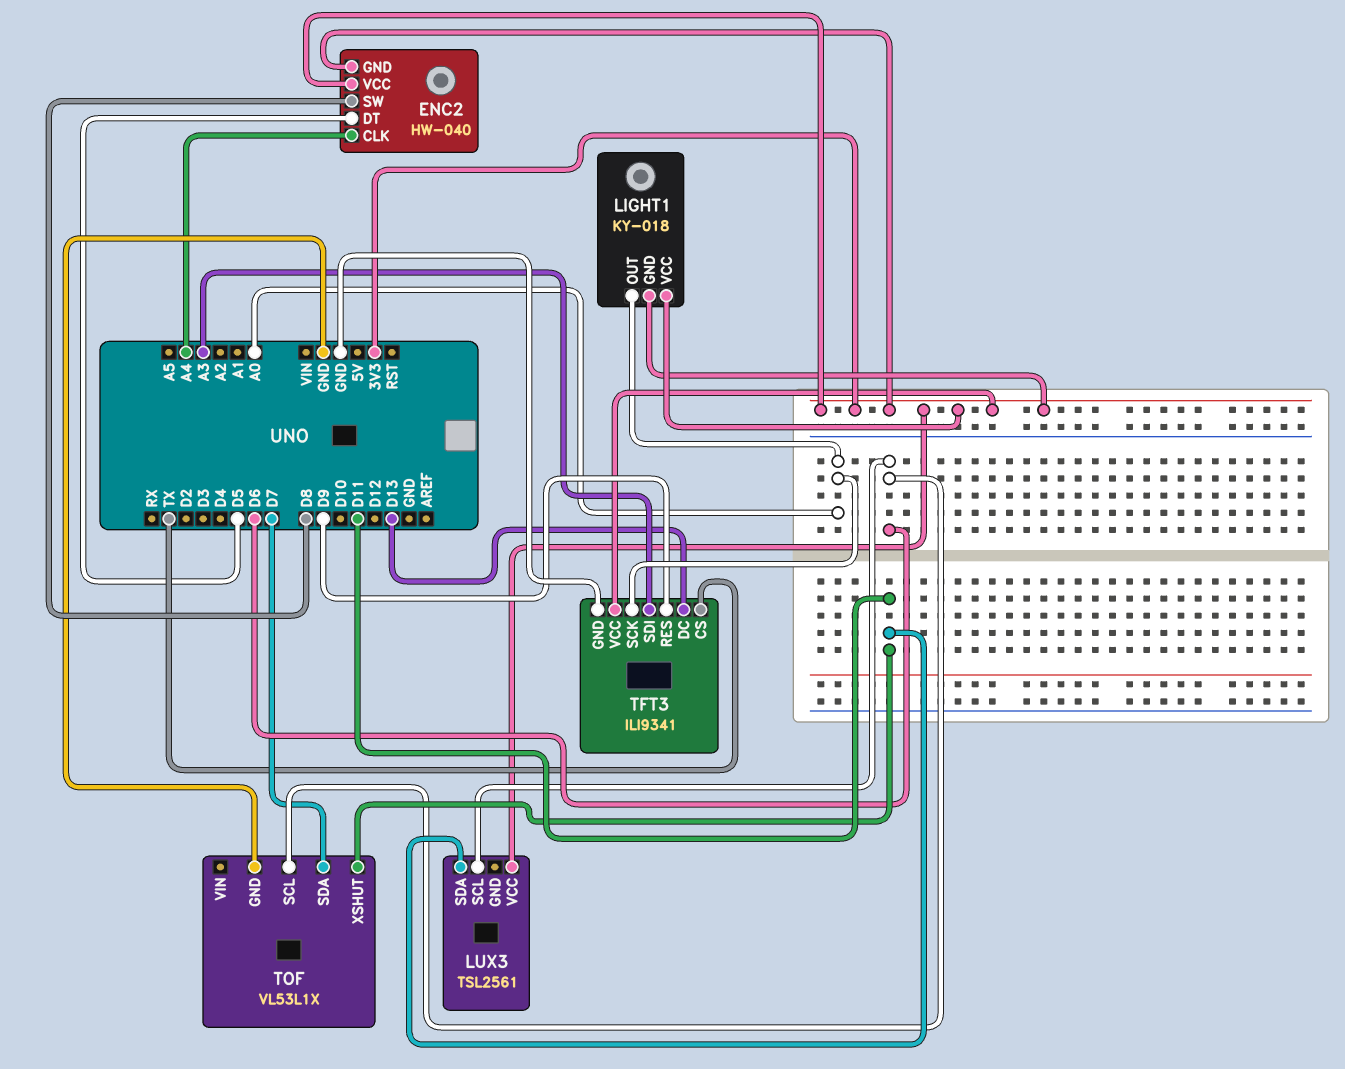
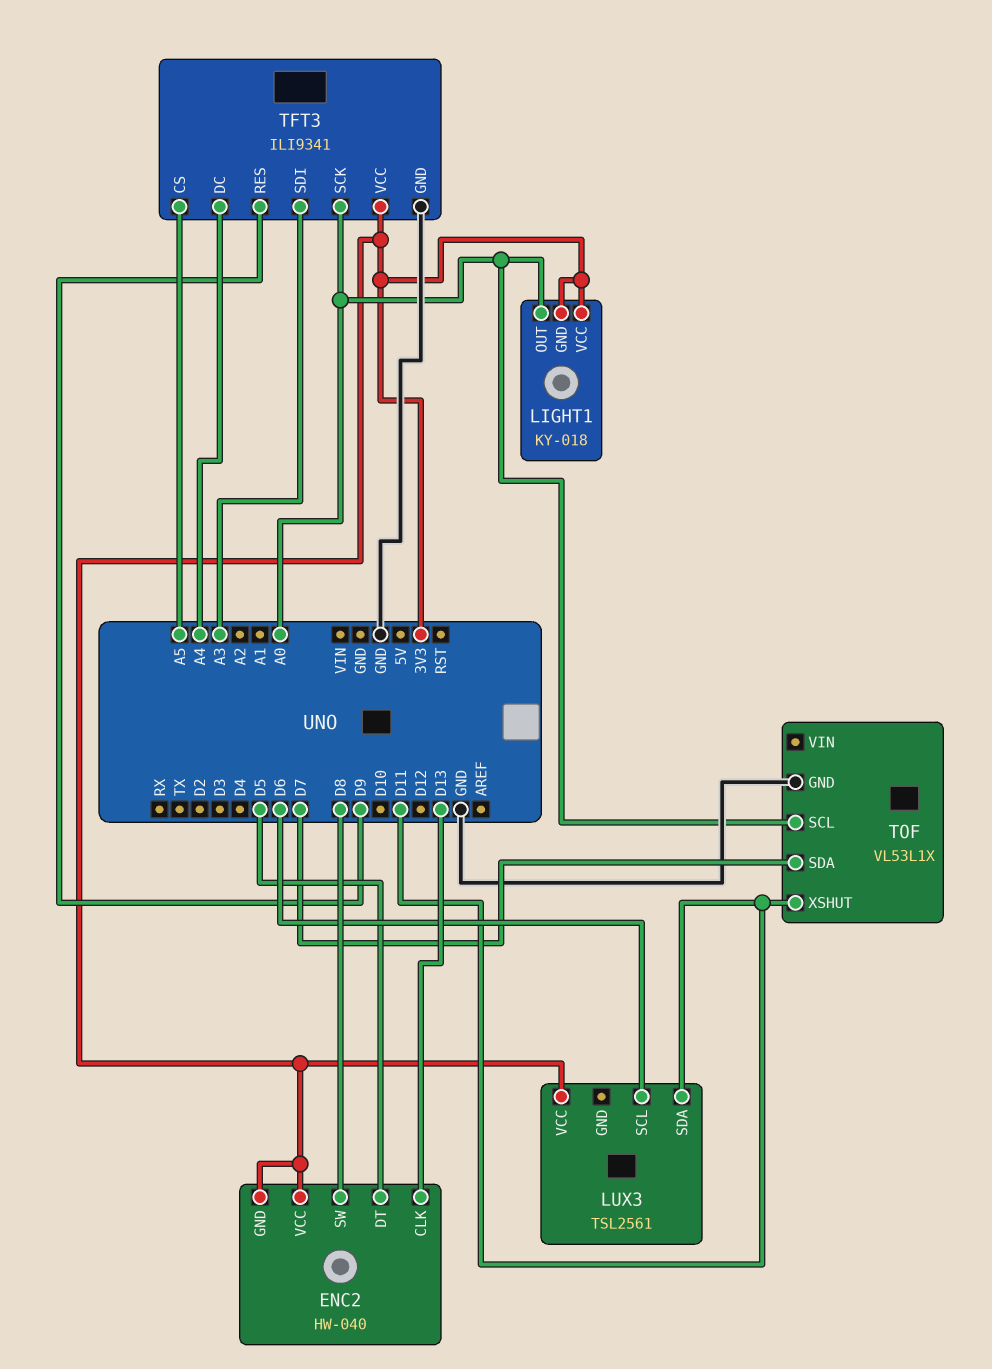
ENC2 pin CLK: A4 -> D13
TFT3 pin CS: TX -> A5
TFT3 pin DC: D13 -> A4
TOF pin SCL: D6 -> A0

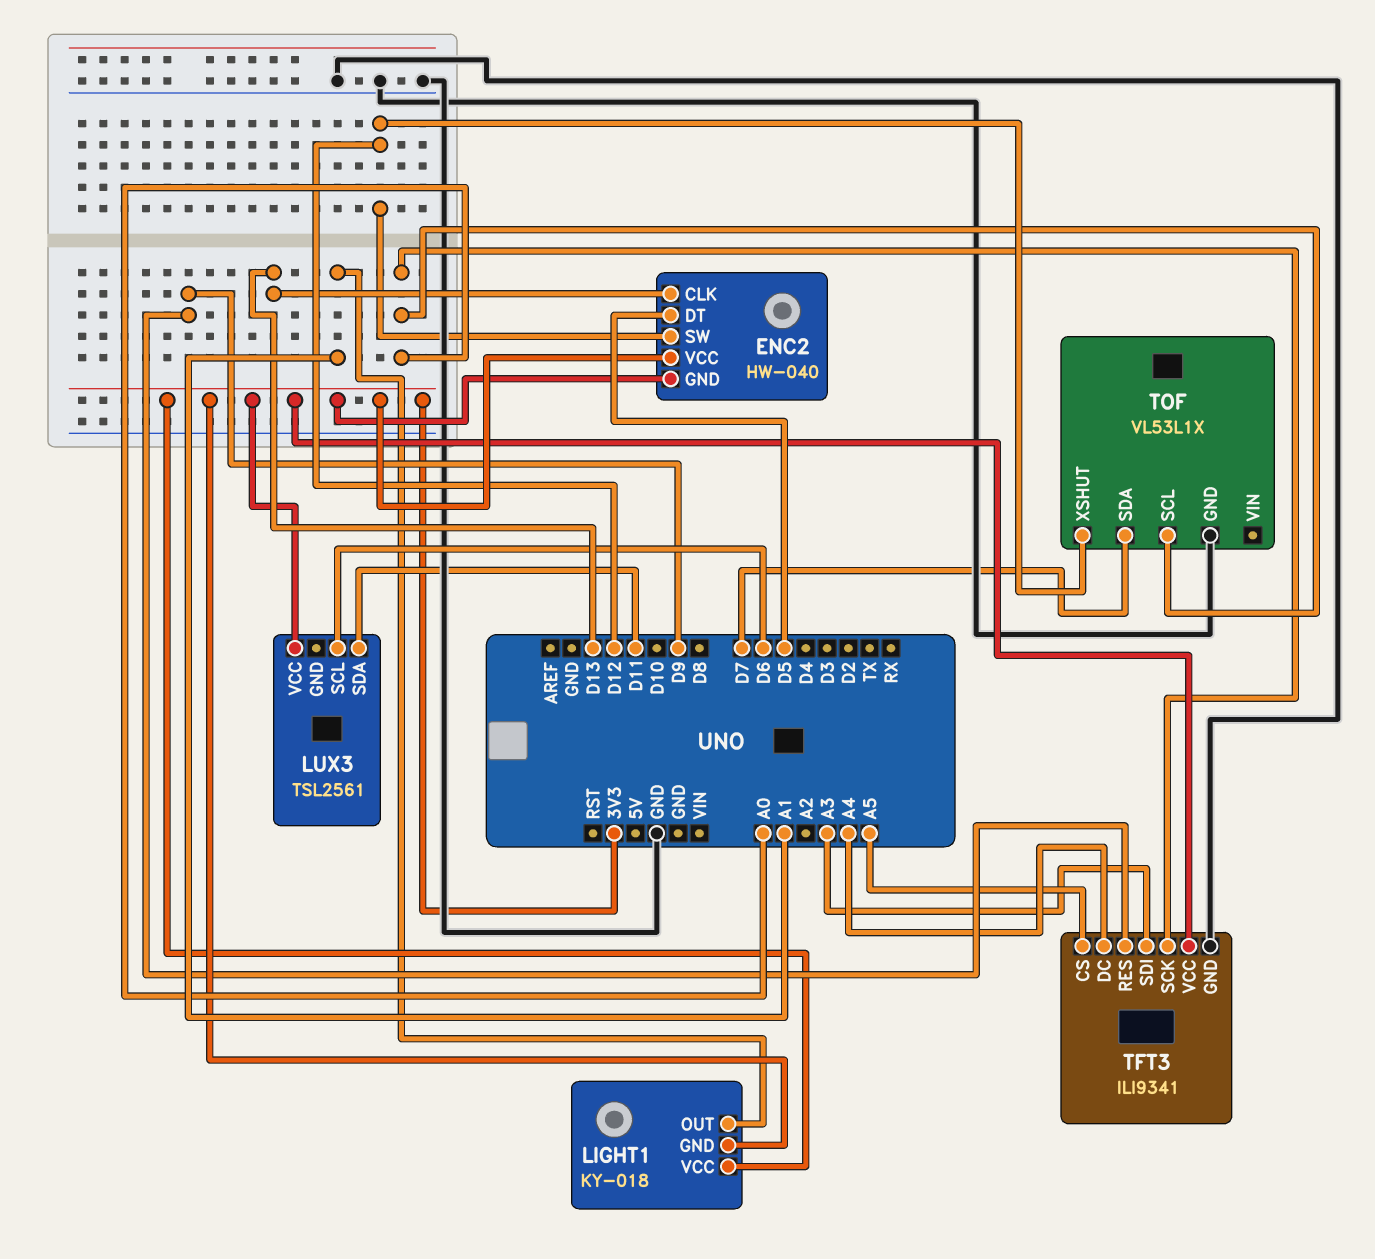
ENC2 pin SW: D8 -> D12
LIGHT1 pin OUT: A0 -> A1
TOF pin XSHUT: D11 -> D12

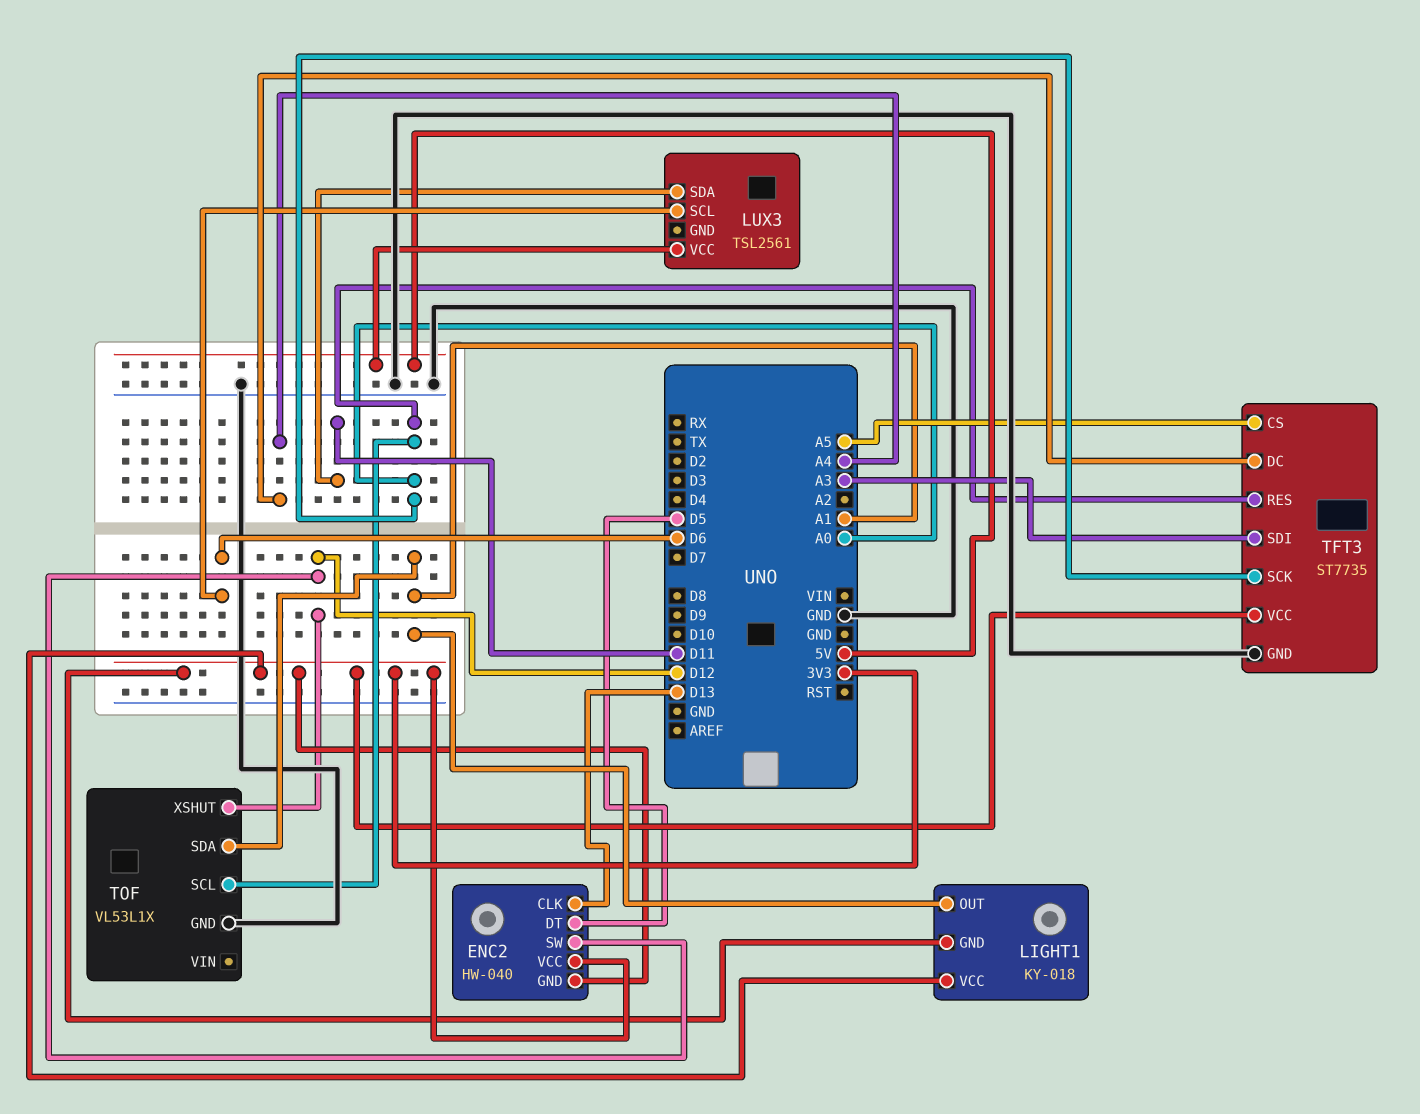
LUX3 pin VCC: 3V3 -> 5V
TFT3: ILI9341 -> ST7735
TFT3 pin RES: D9 -> A0
TOF pin SDA: D7 -> A1

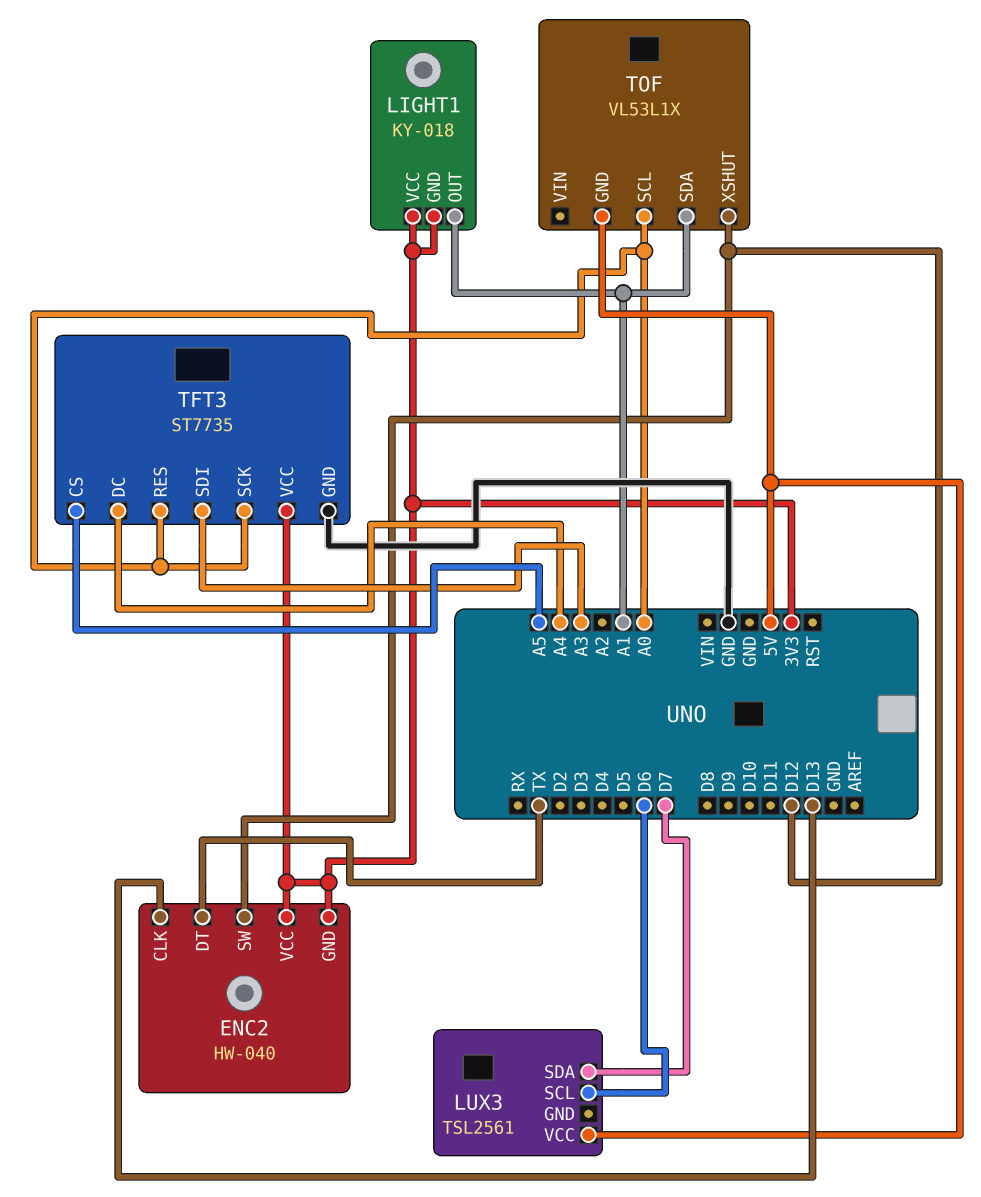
ENC2 pin DT: D5 -> TX
LUX3 pin SDA: D11 -> D7
TOF pin GND: GND -> 5V

